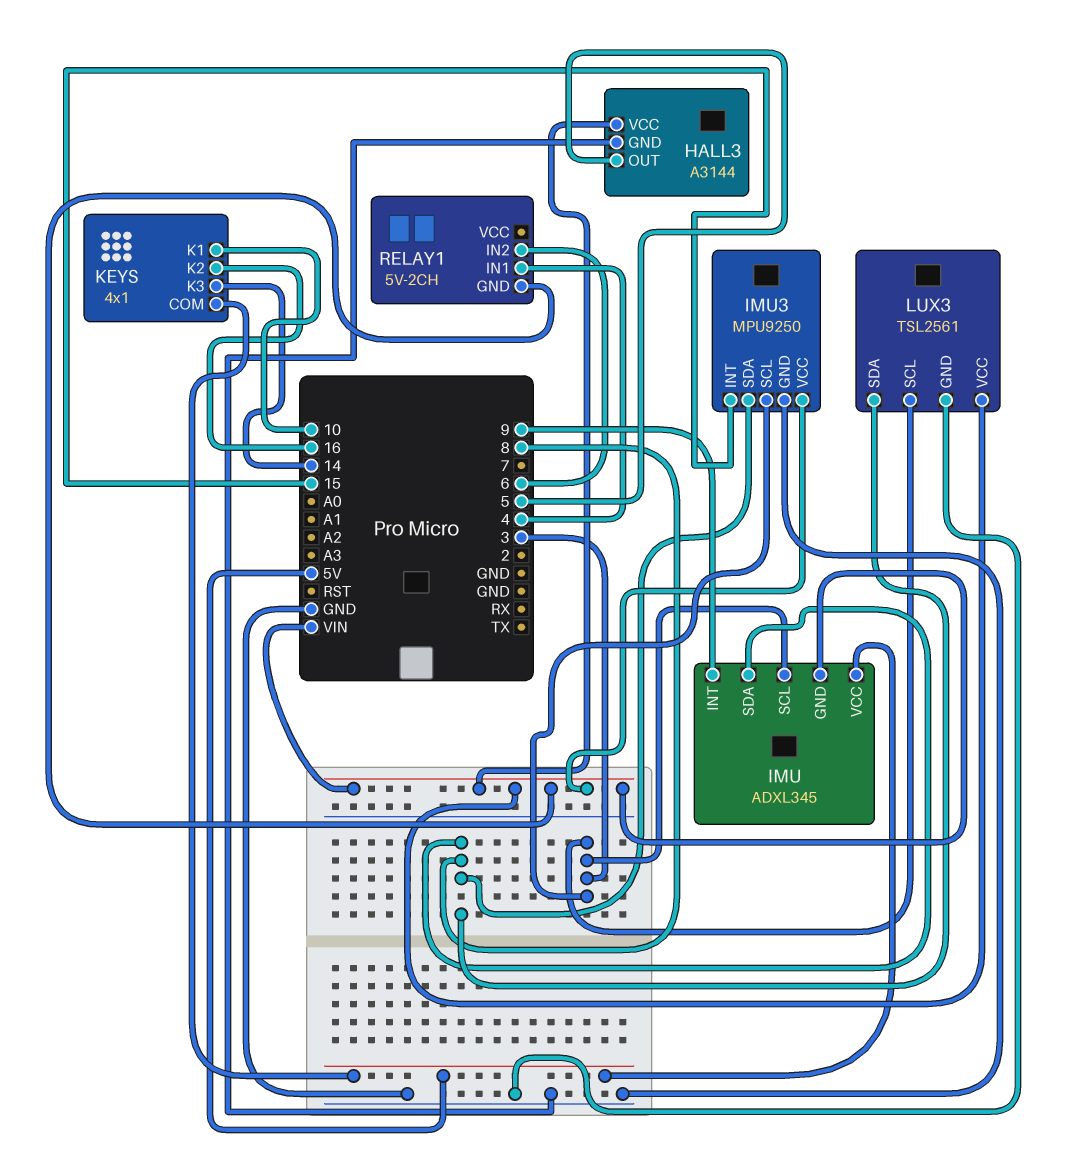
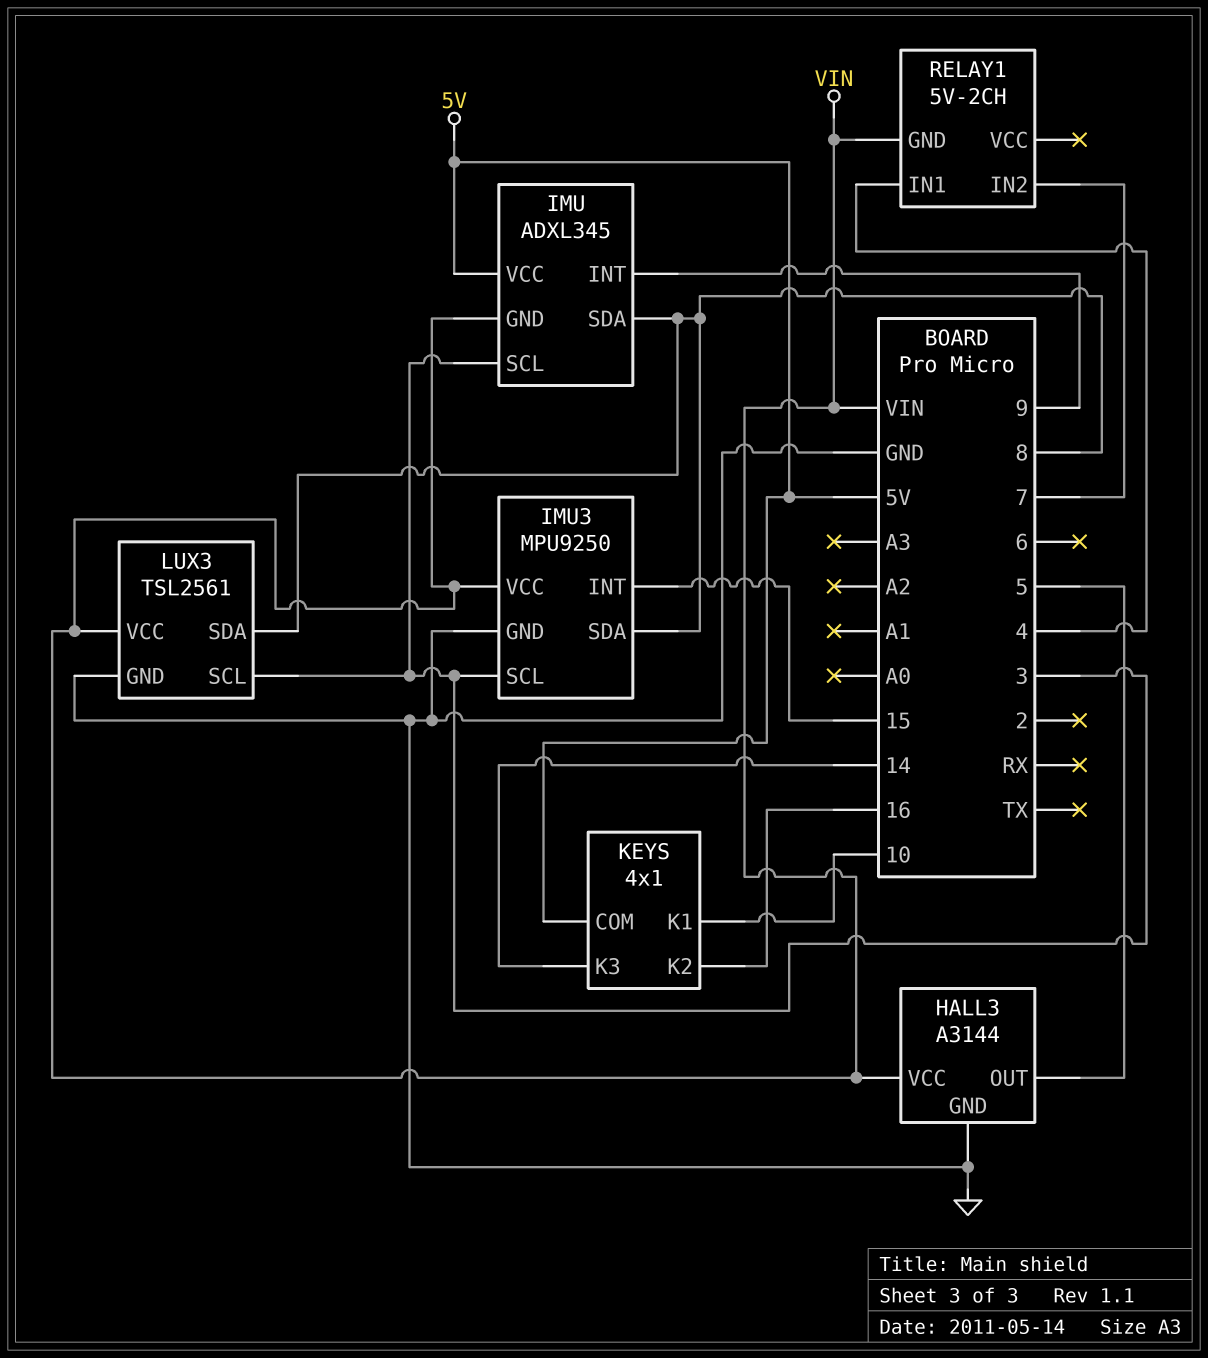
RELAY1 pin IN2: 6 -> 7

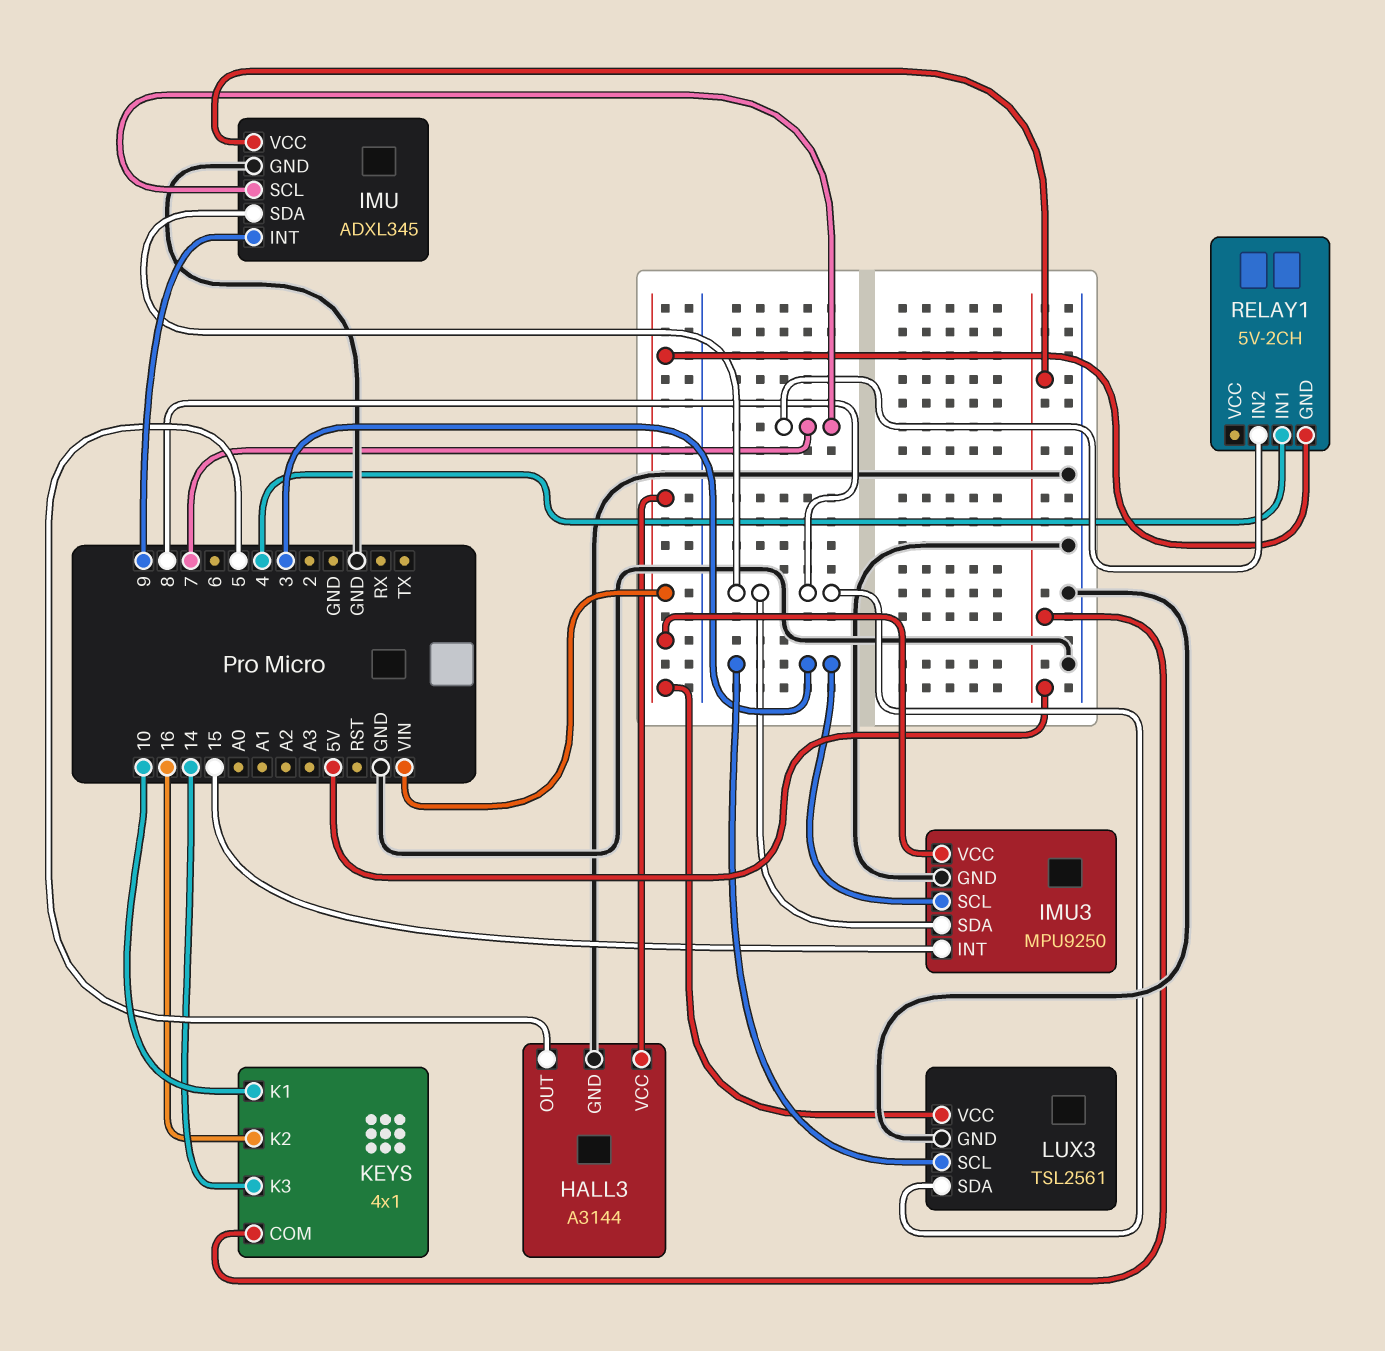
IMU pin GND: VIN -> GND
IMU pin SCL: 3 -> 7

